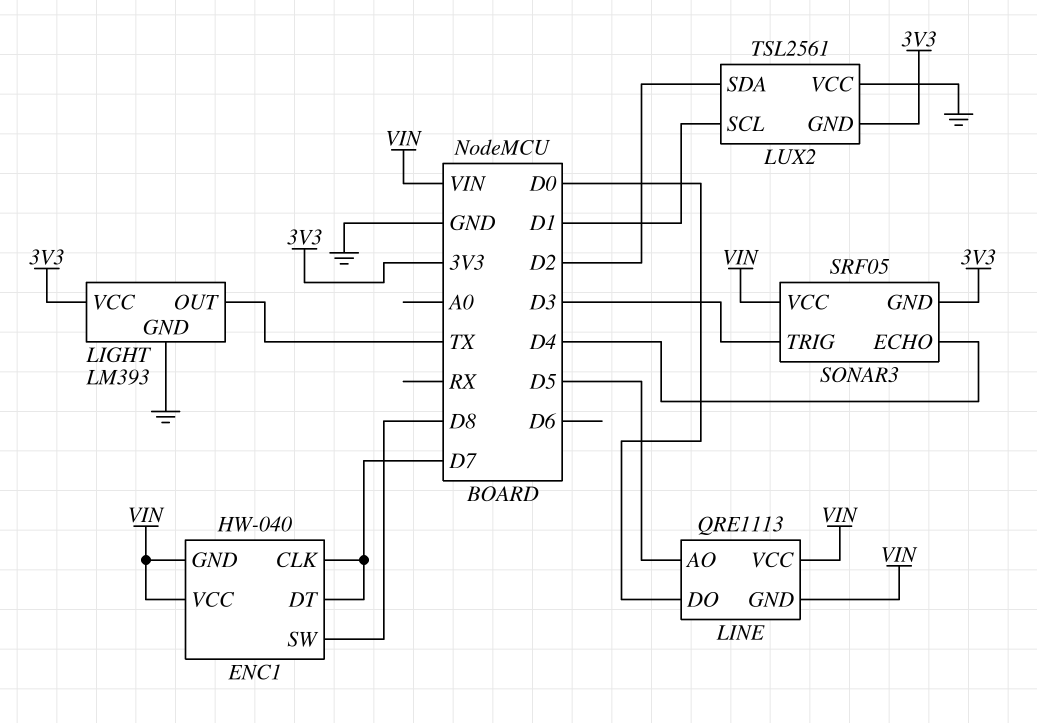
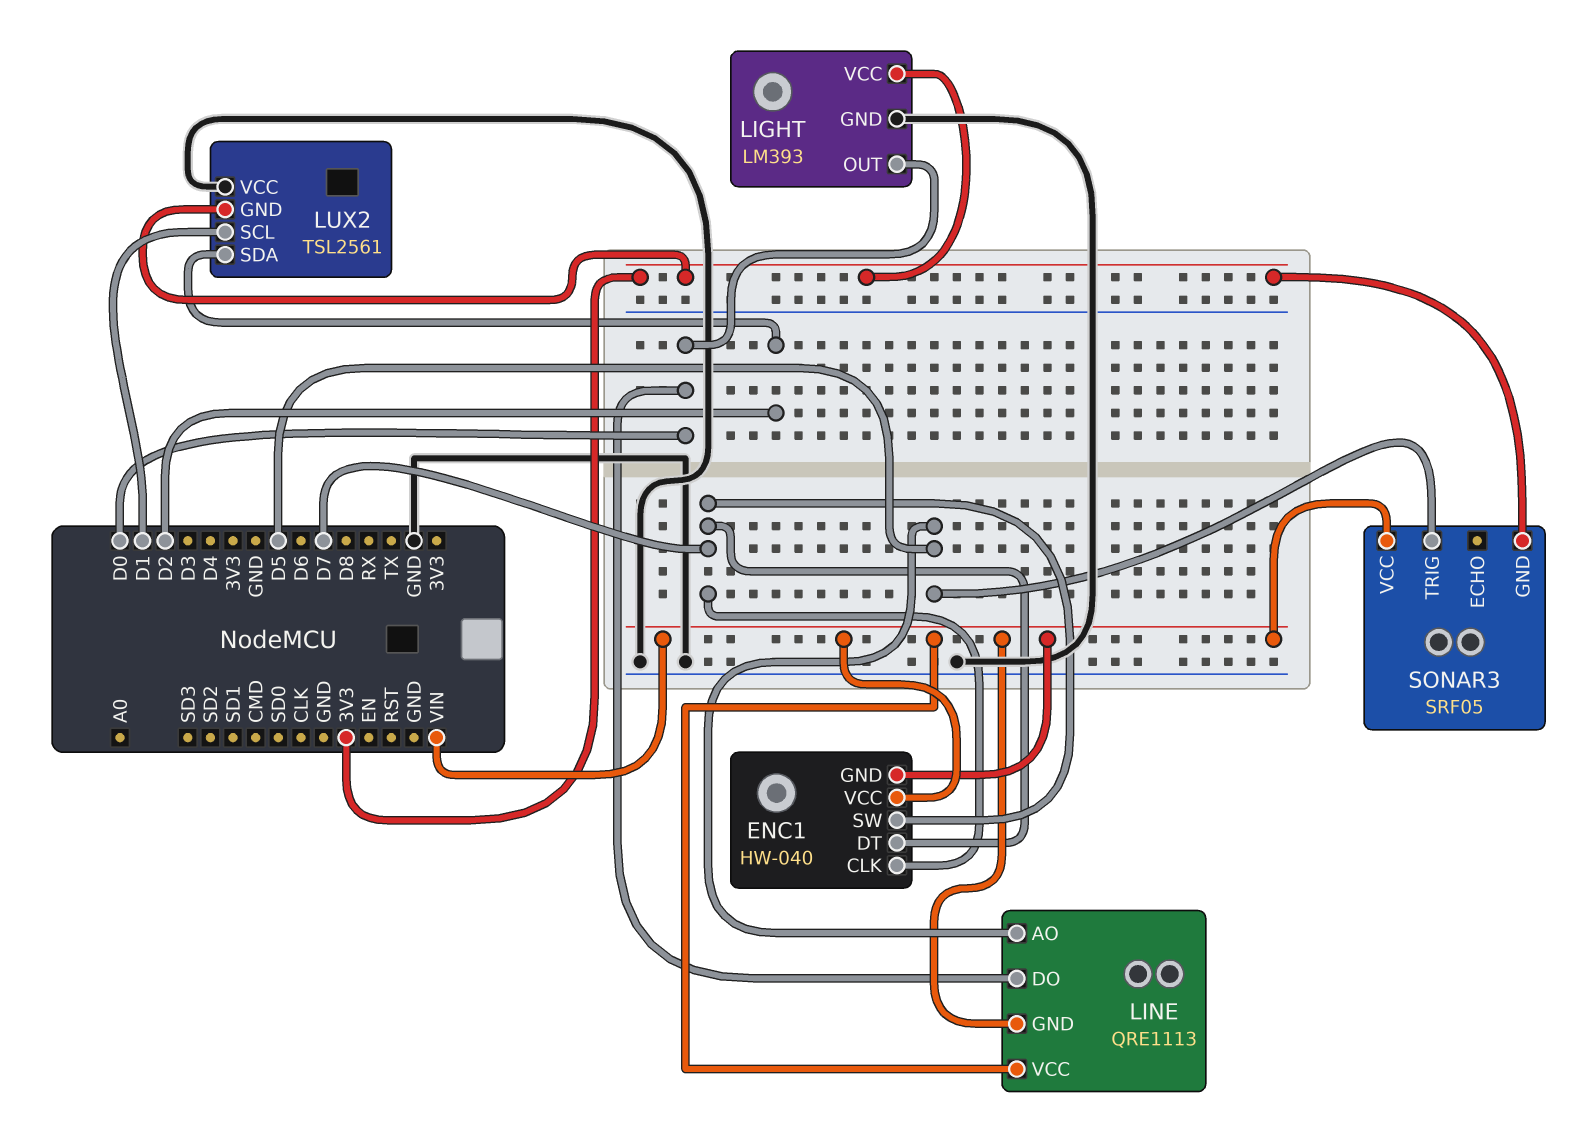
ENC1 pin SW: D8 -> D7
LIGHT pin OUT: TX -> D0
SONAR3 pin ECHO: D4 -> none
SONAR3 pin TRIG: D3 -> D5

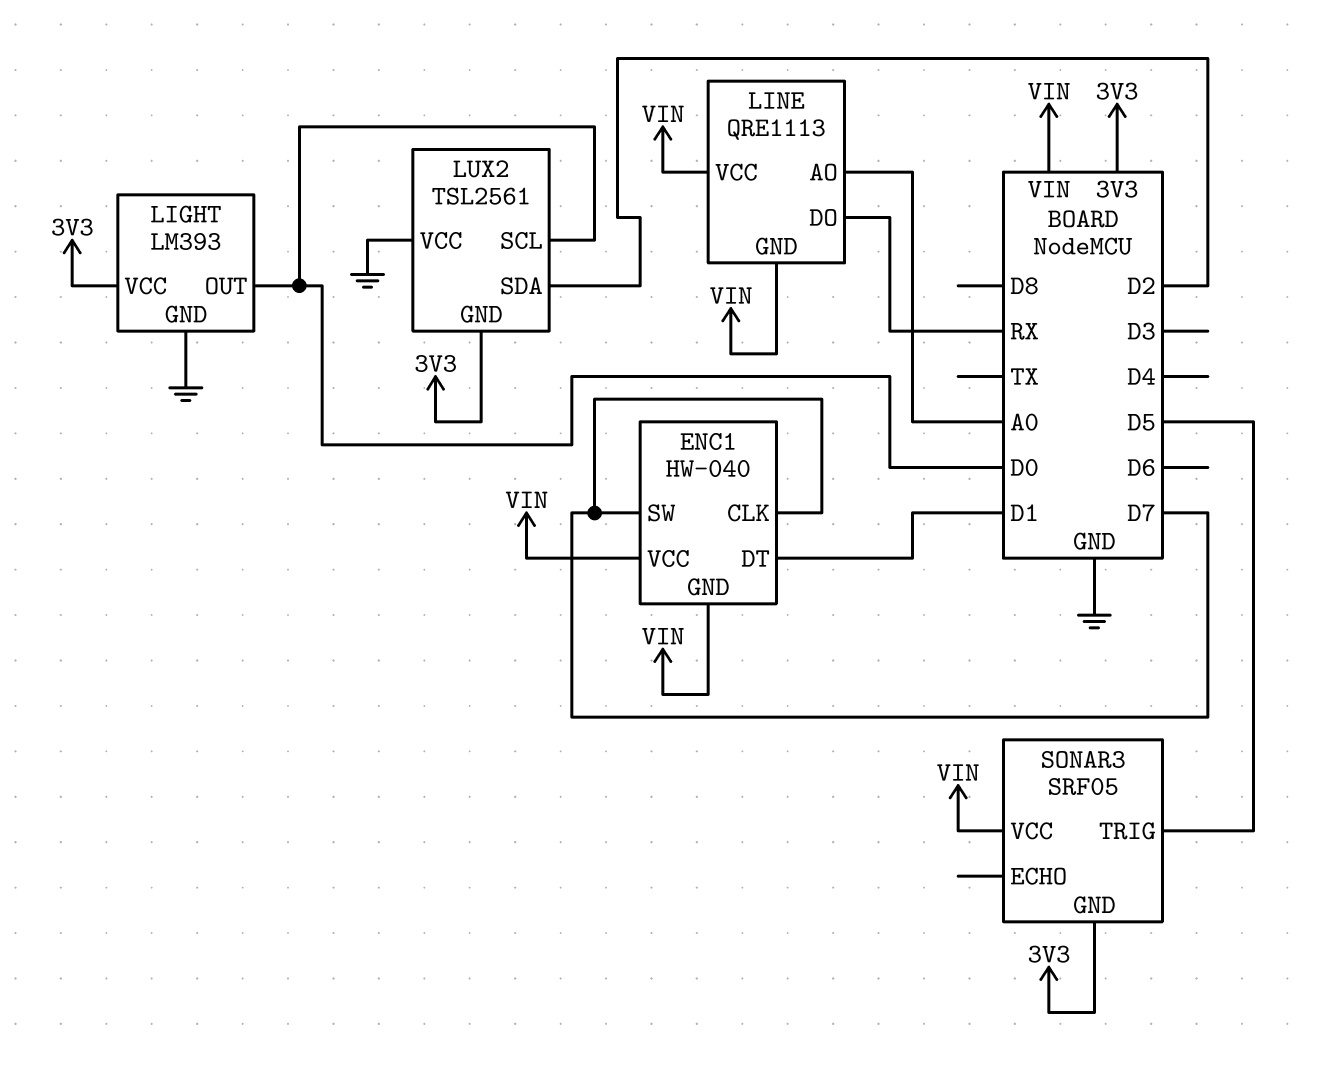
ENC1 pin DT: D7 -> D1
LINE pin AO: D5 -> A0
LINE pin DO: D0 -> RX
LUX2 pin SCL: D1 -> D0

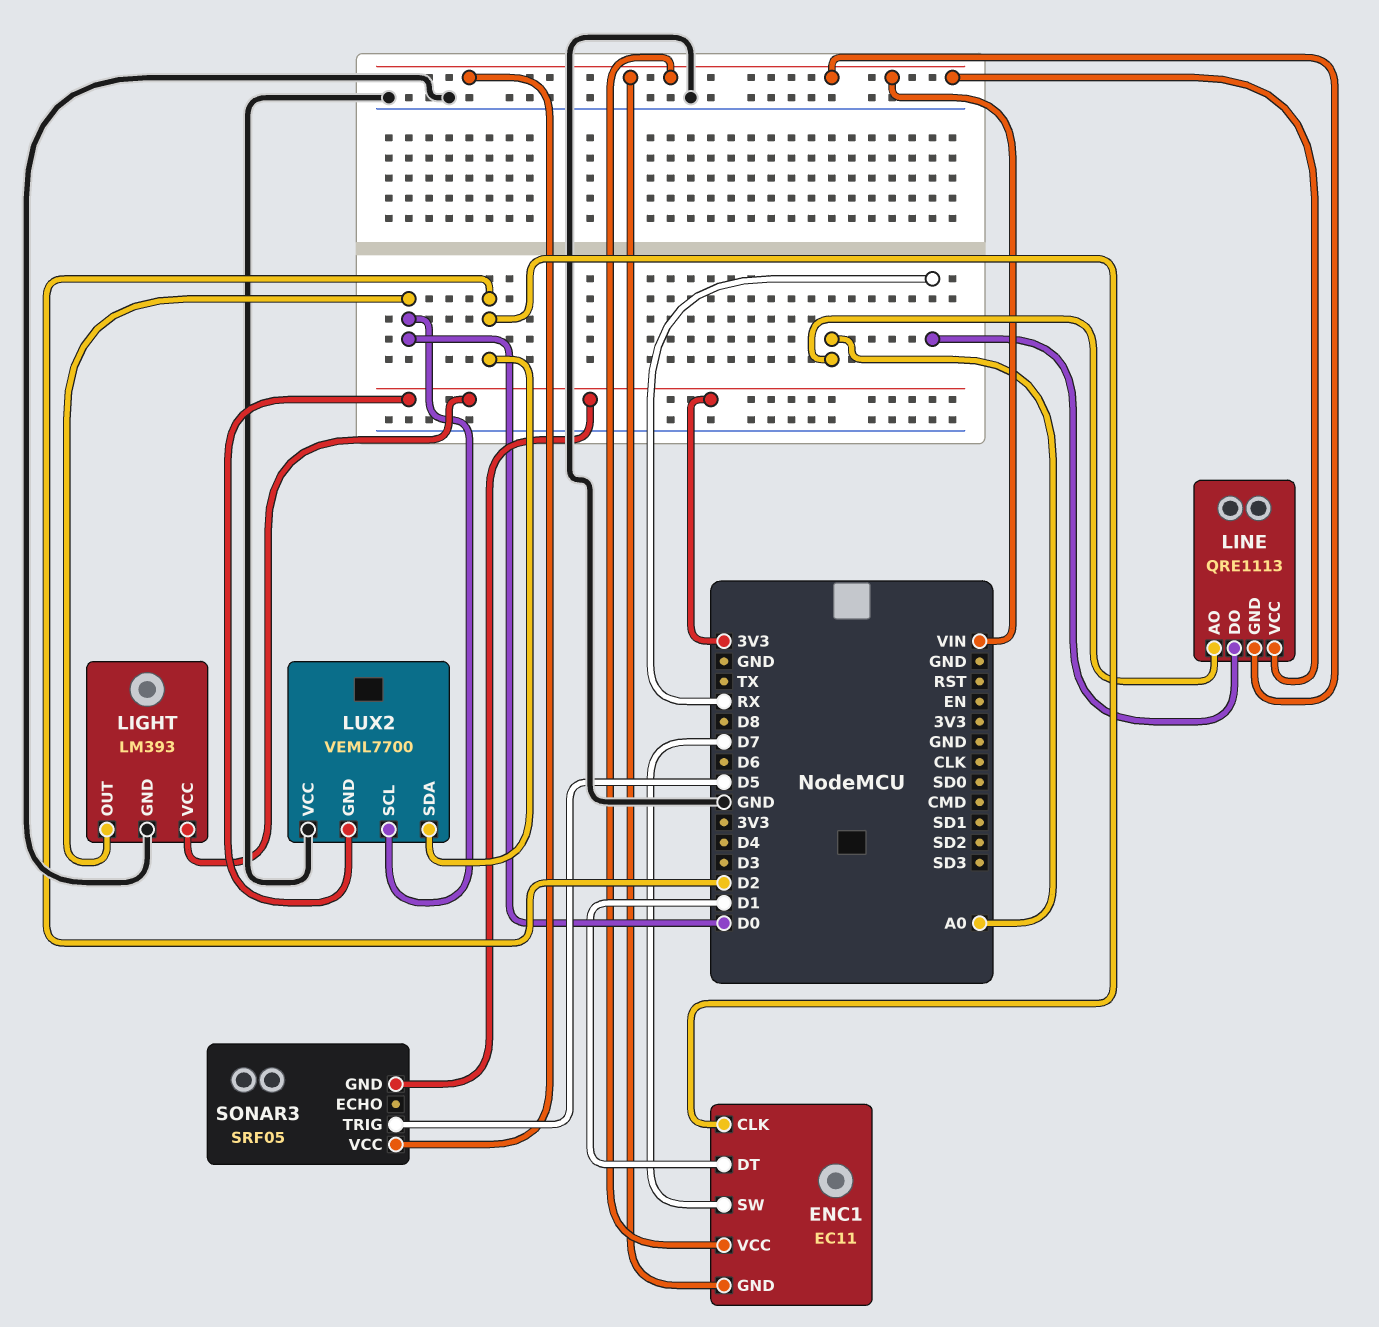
ENC1: HW-040 -> EC11
ENC1 pin CLK: D7 -> D2
LUX2: TSL2561 -> VEML7700

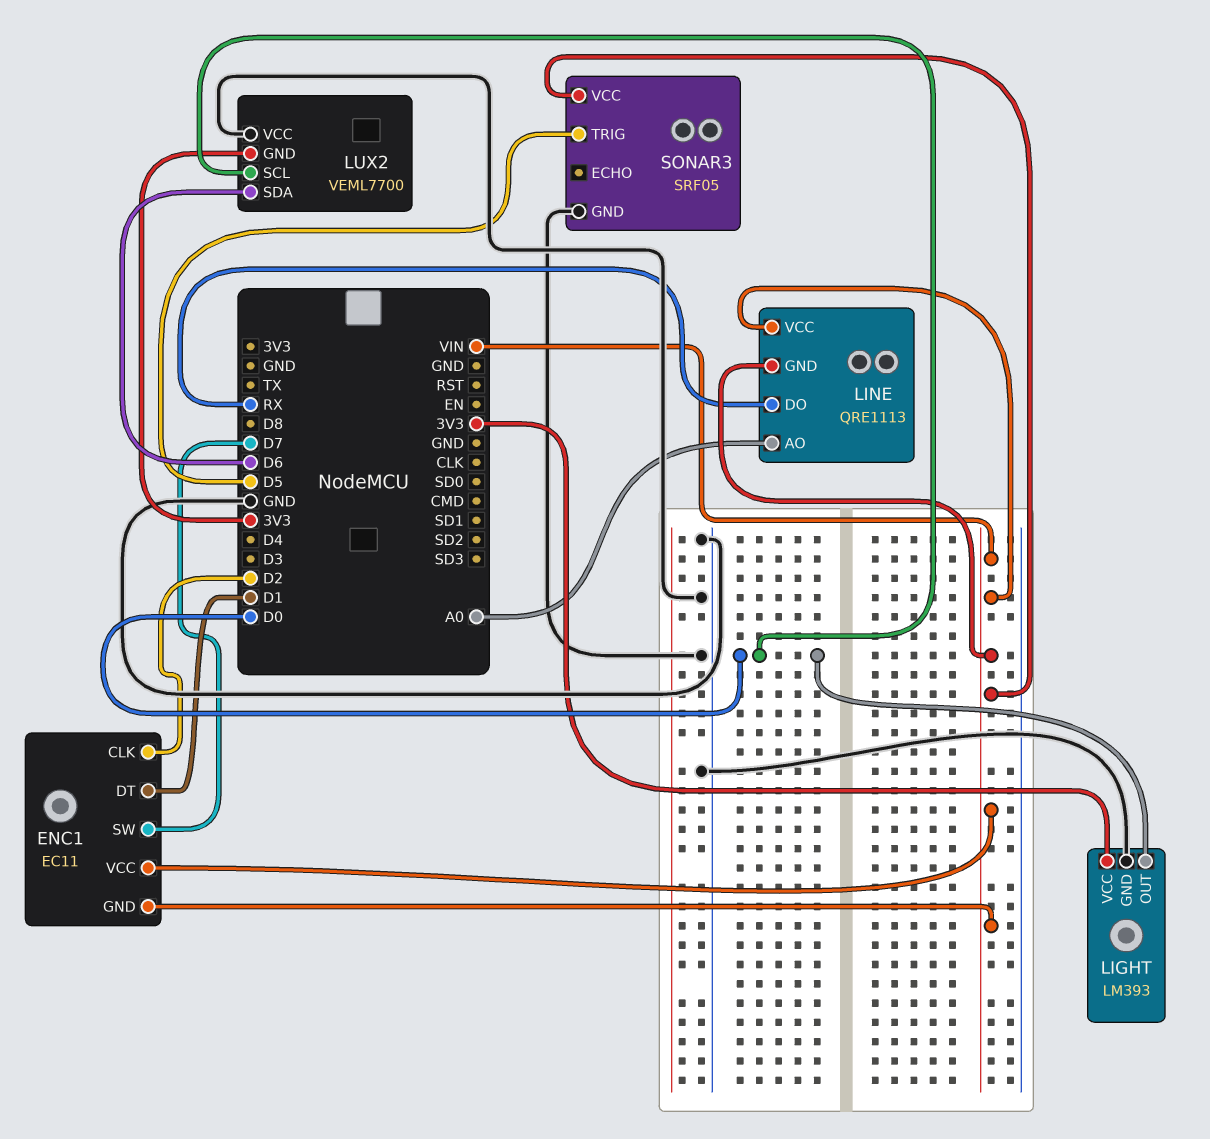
LUX2 pin SDA: D2 -> D6
SONAR3 pin GND: 3V3 -> GND

